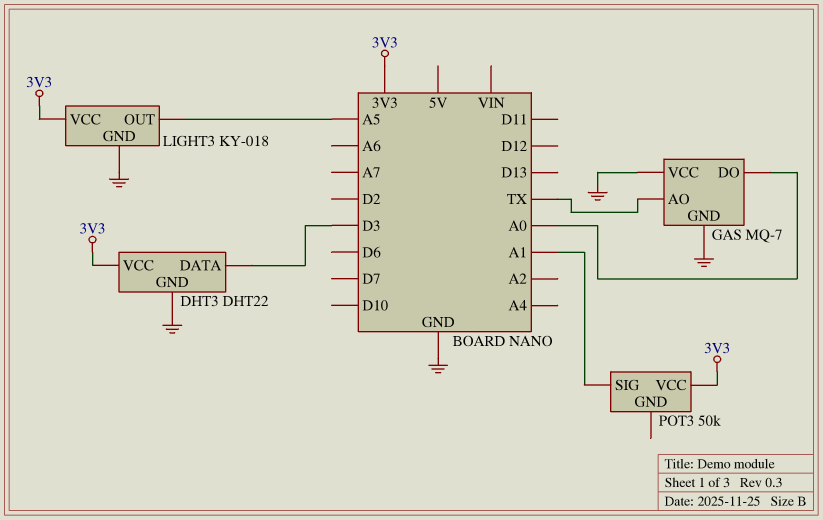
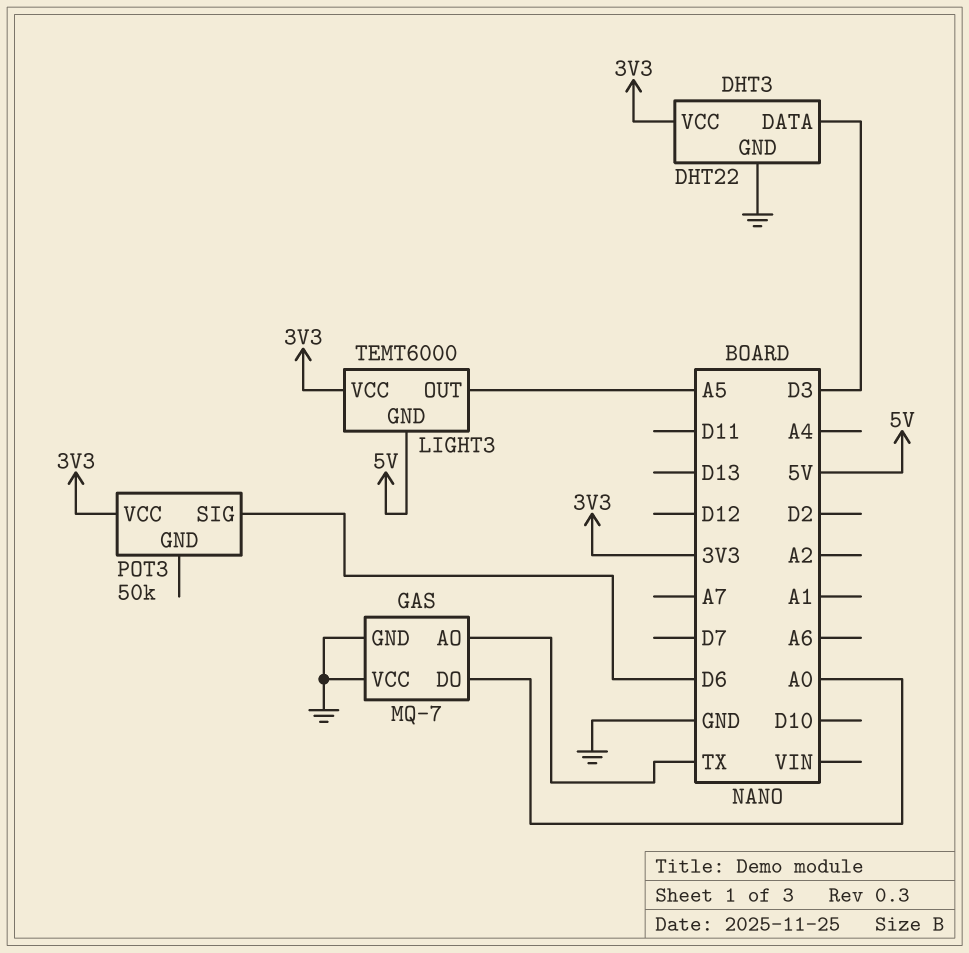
LIGHT3: KY-018 -> TEMT6000
LIGHT3 pin GND: GND -> 5V
POT3 pin SIG: A1 -> D6

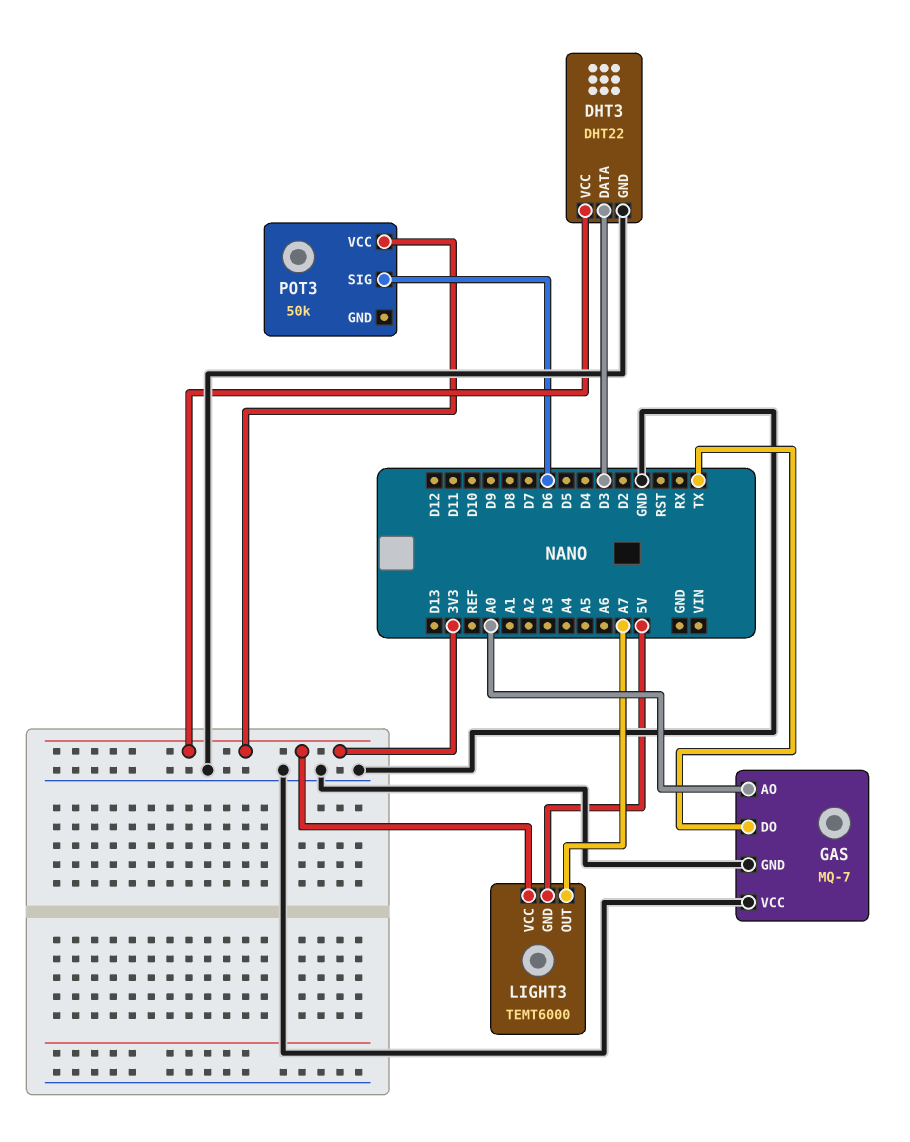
GAS pin AO: TX -> A0
GAS pin DO: A0 -> TX
LIGHT3 pin OUT: A5 -> A7

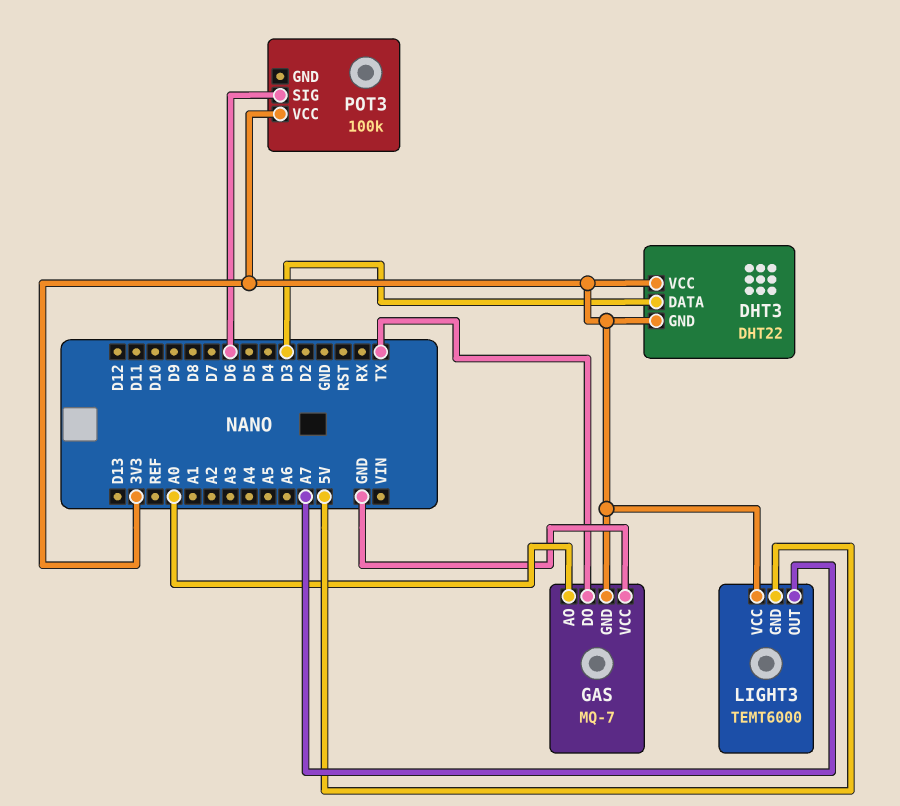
DHT3 pin GND: GND -> 3V3
GAS pin GND: GND -> 3V3
POT3: 50k -> 100k

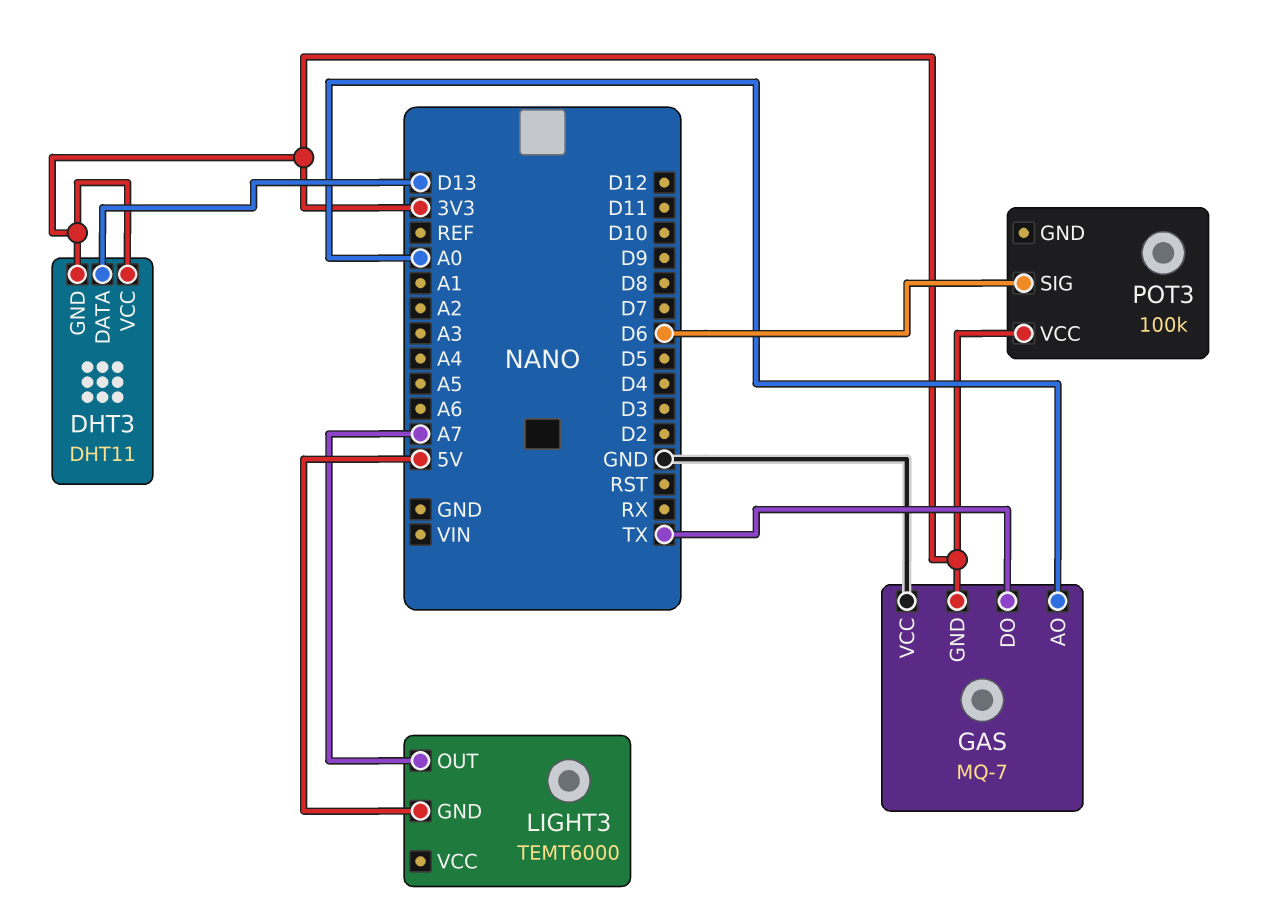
DHT3: DHT22 -> DHT11
DHT3 pin DATA: D3 -> D13
LIGHT3 pin VCC: 3V3 -> none

